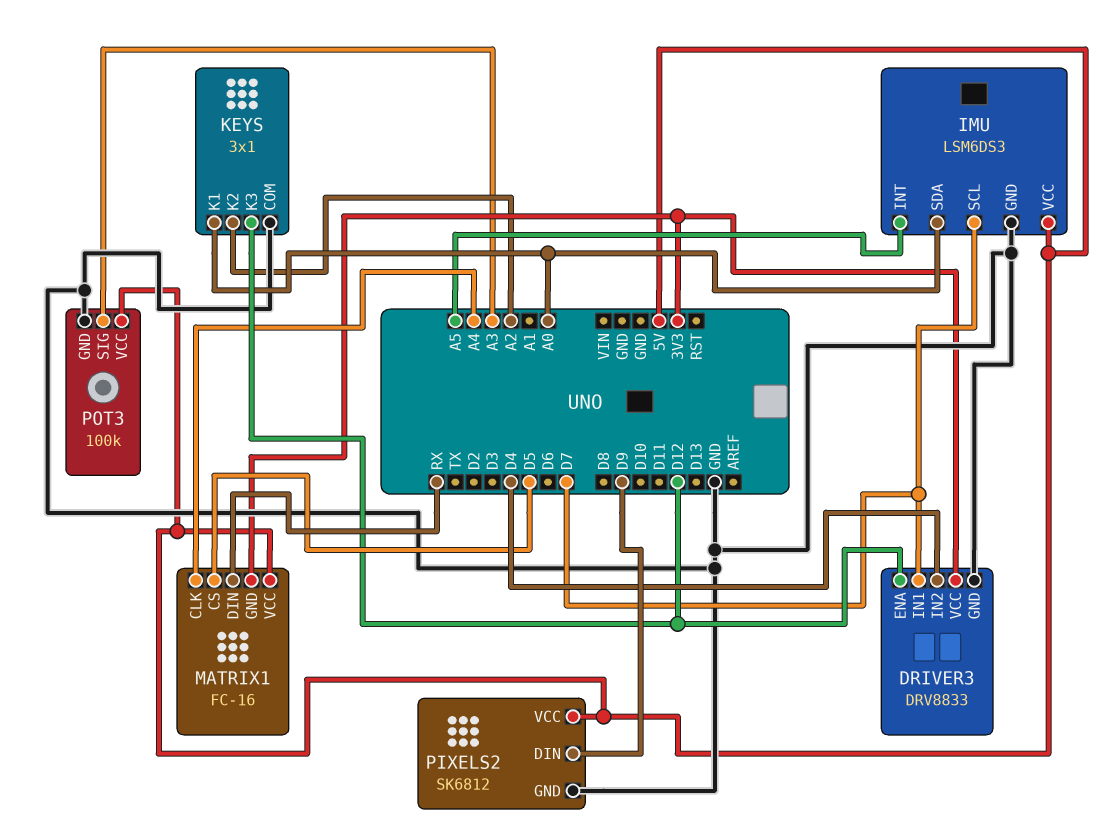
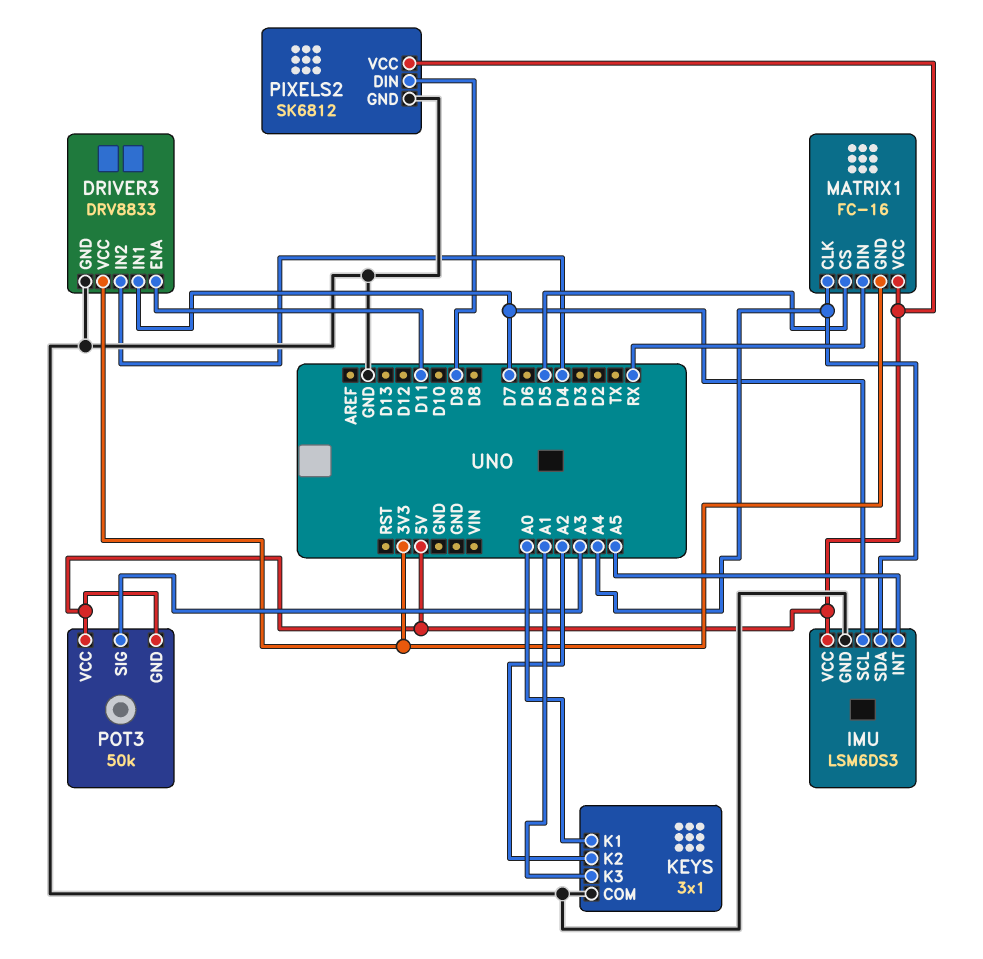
DRIVER3 pin ENA: D12 -> D11
IMU pin SDA: A0 -> A4
KEYS pin K3: D12 -> A1
POT3: 100k -> 50k
POT3 pin GND: GND -> 5V

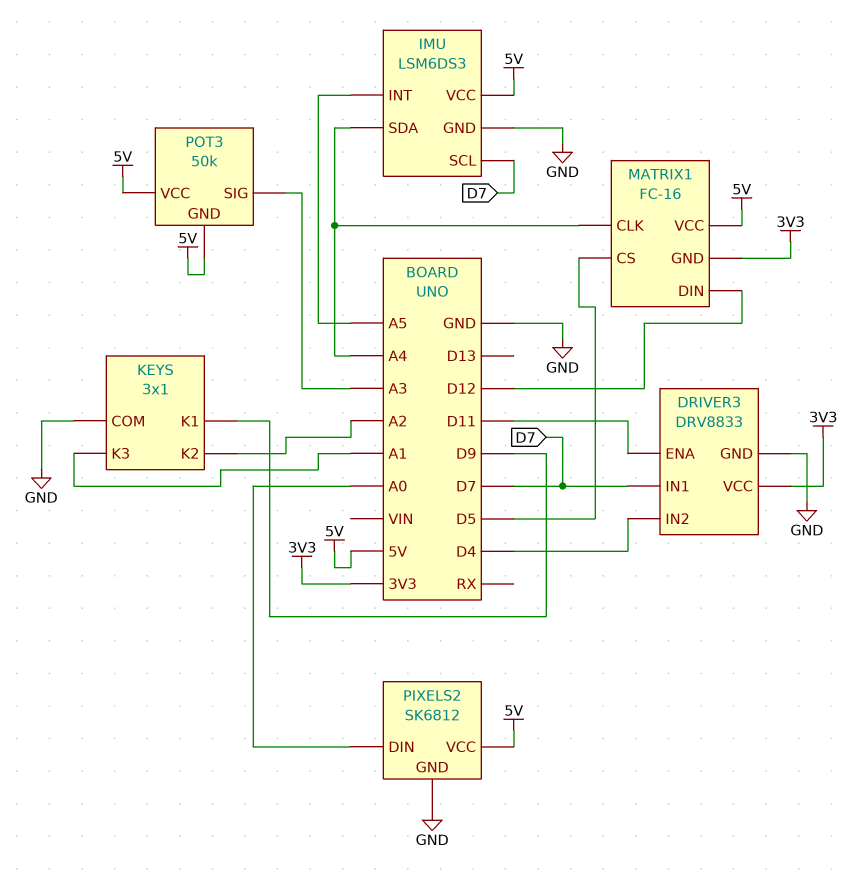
KEYS pin K1: A0 -> D9
MATRIX1 pin DIN: RX -> D12
PIXELS2 pin DIN: D9 -> A0

